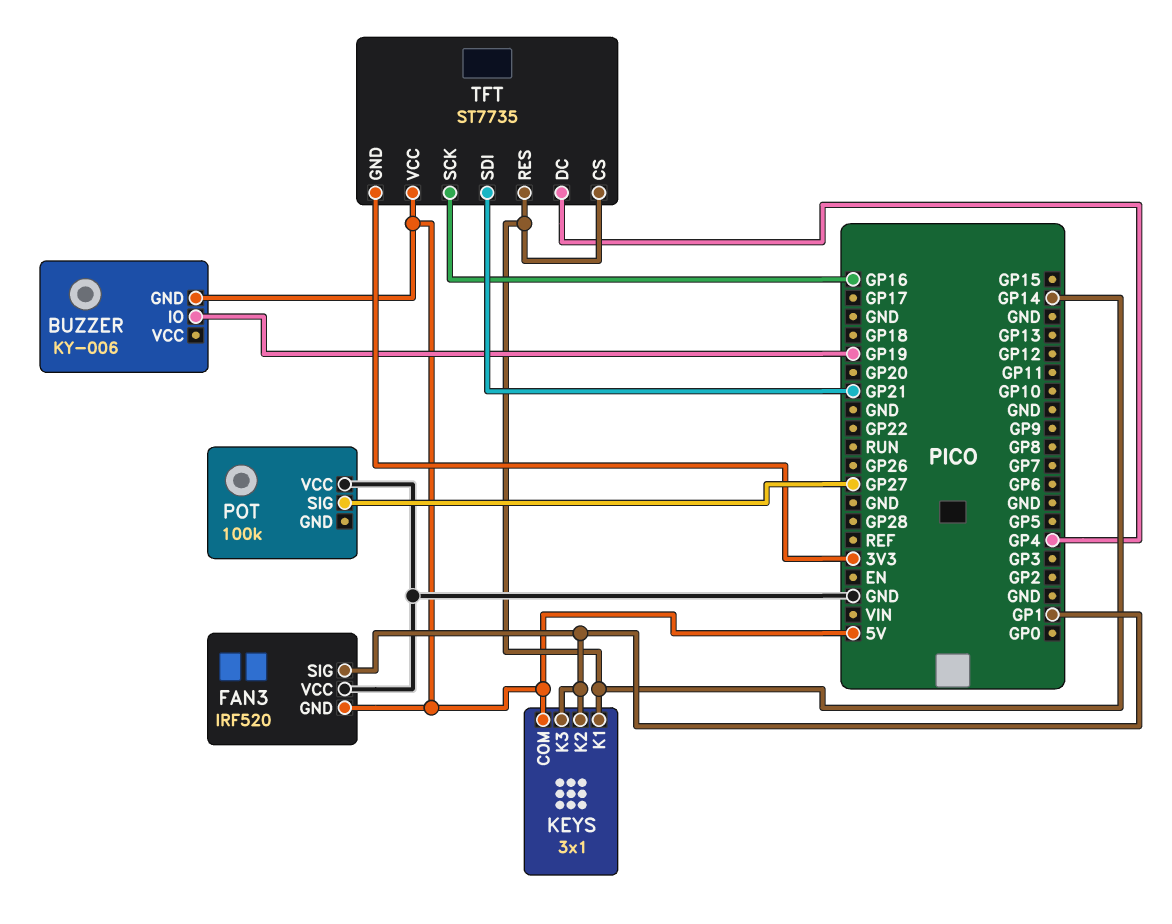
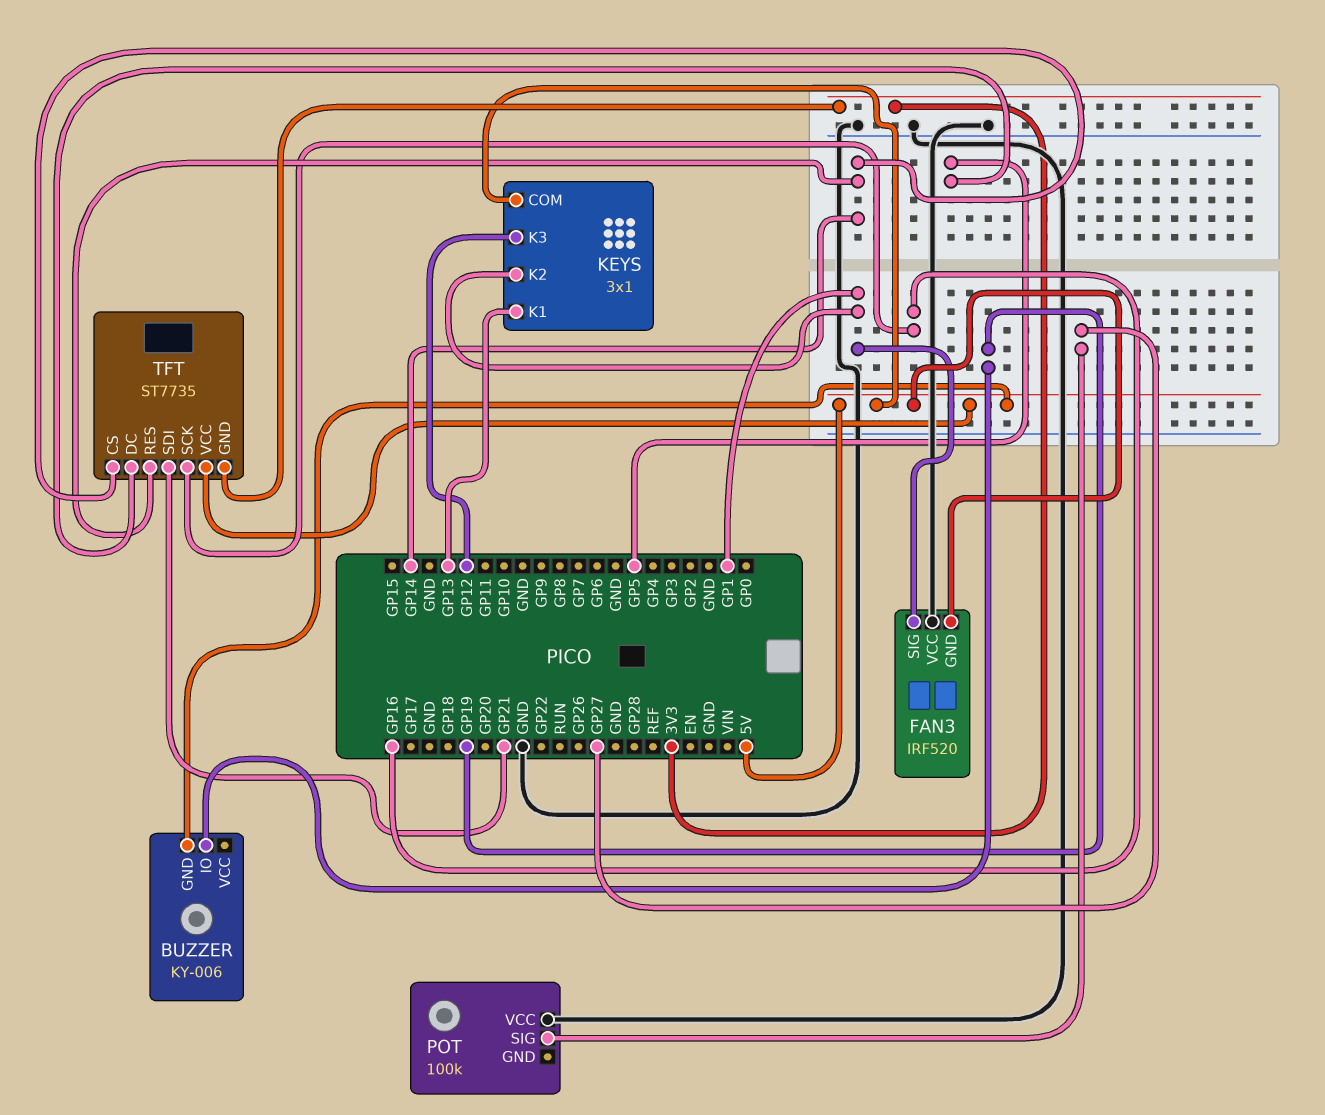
KEYS pin K1: GP14 -> GP13
KEYS pin K3: GP1 -> GP12
TFT pin DC: GP4 -> GP5

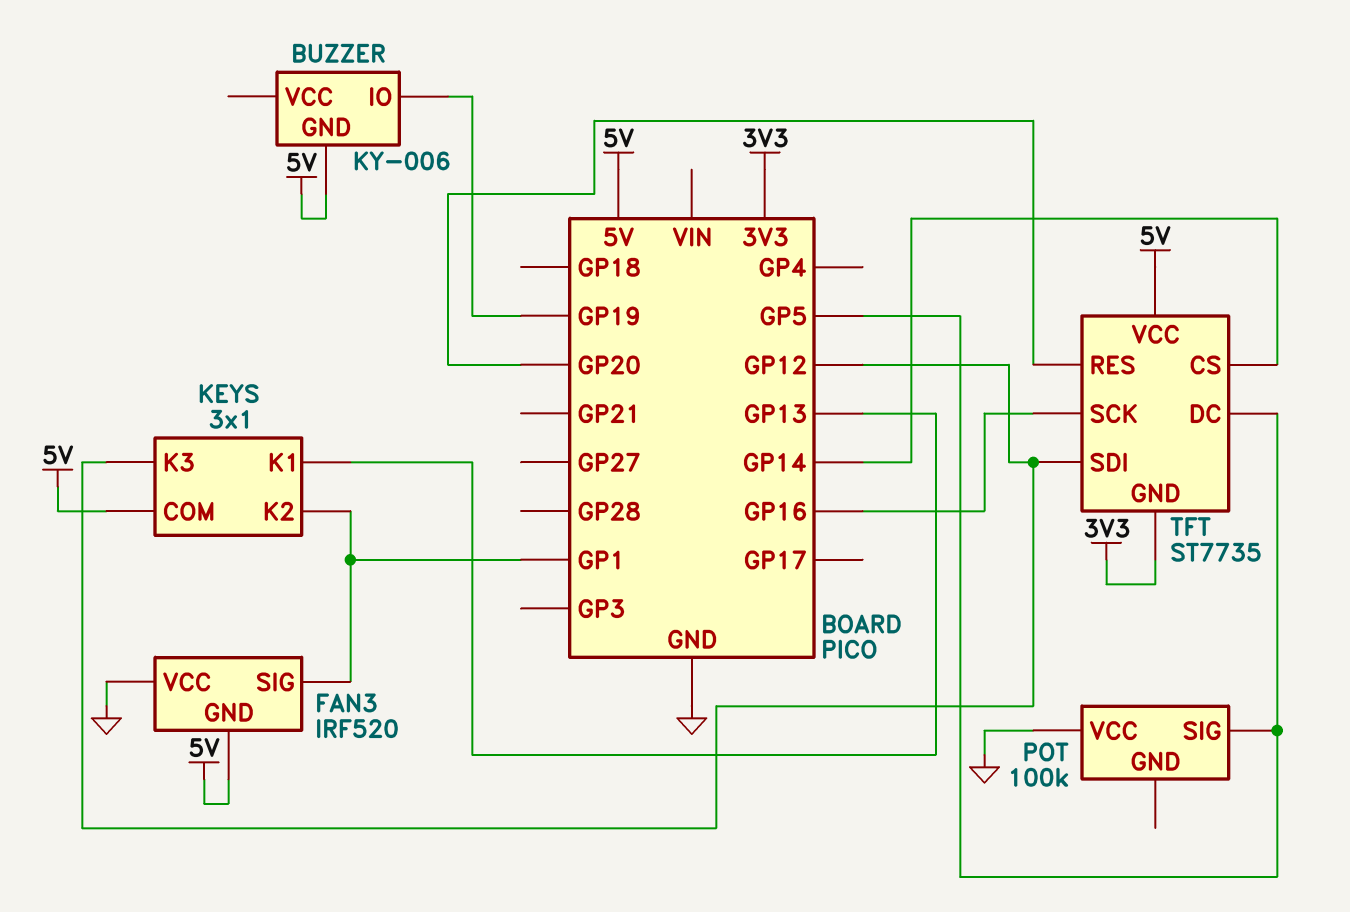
POT pin SIG: GP27 -> GP5
TFT pin RES: GP14 -> GP20
TFT pin SDI: GP21 -> GP12

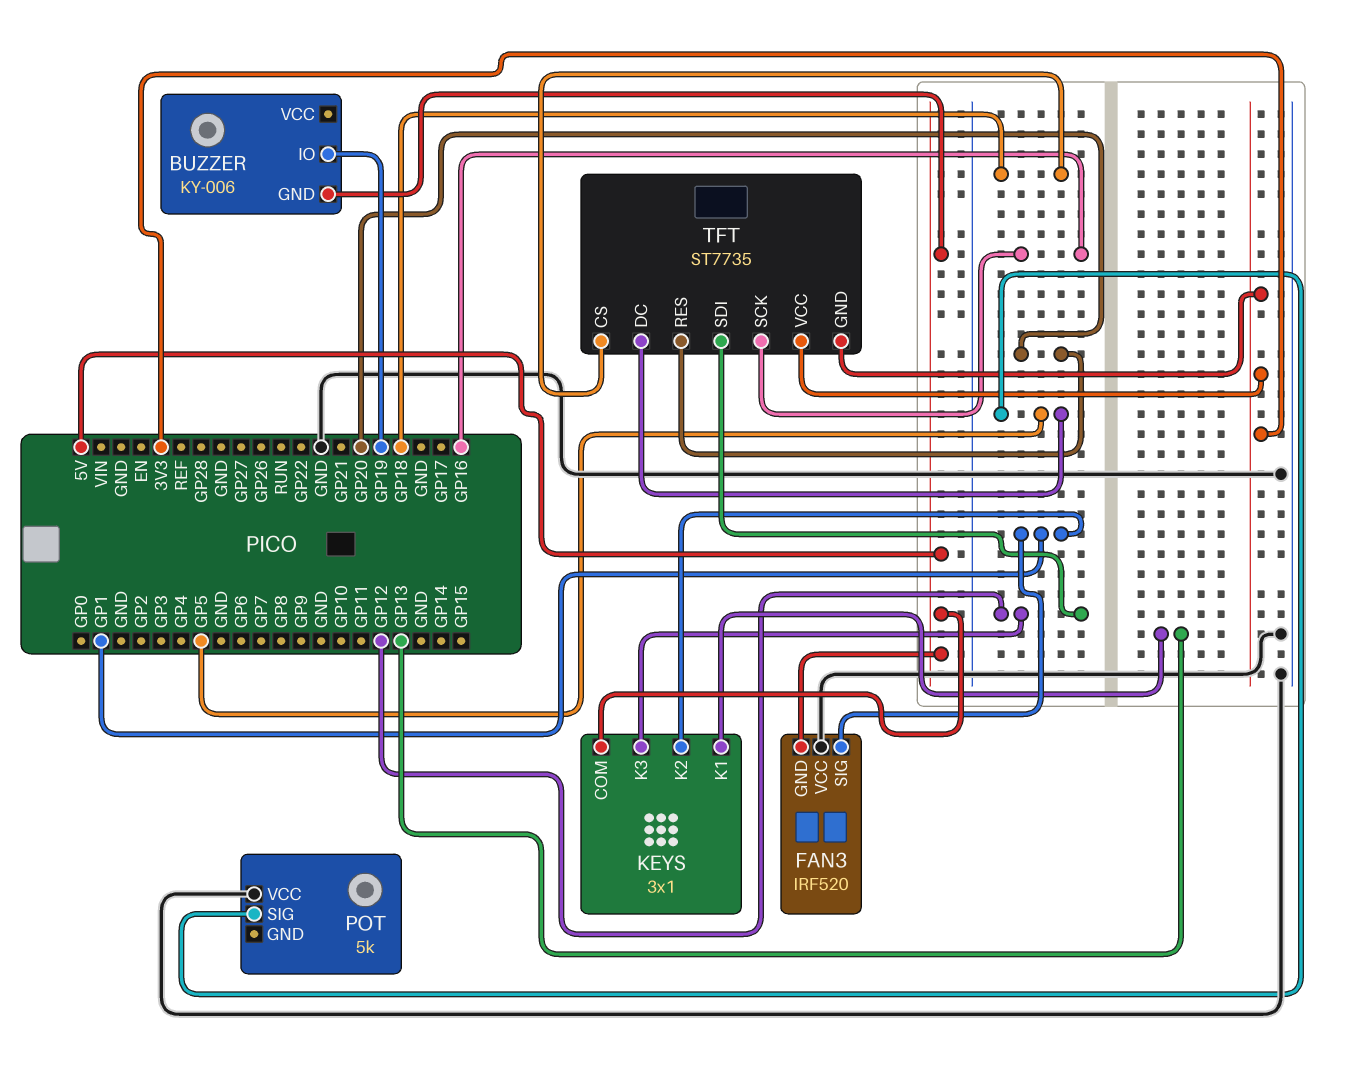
POT: 100k -> 5k
TFT pin CS: GP14 -> GP18
TFT pin VCC: 5V -> 3V3

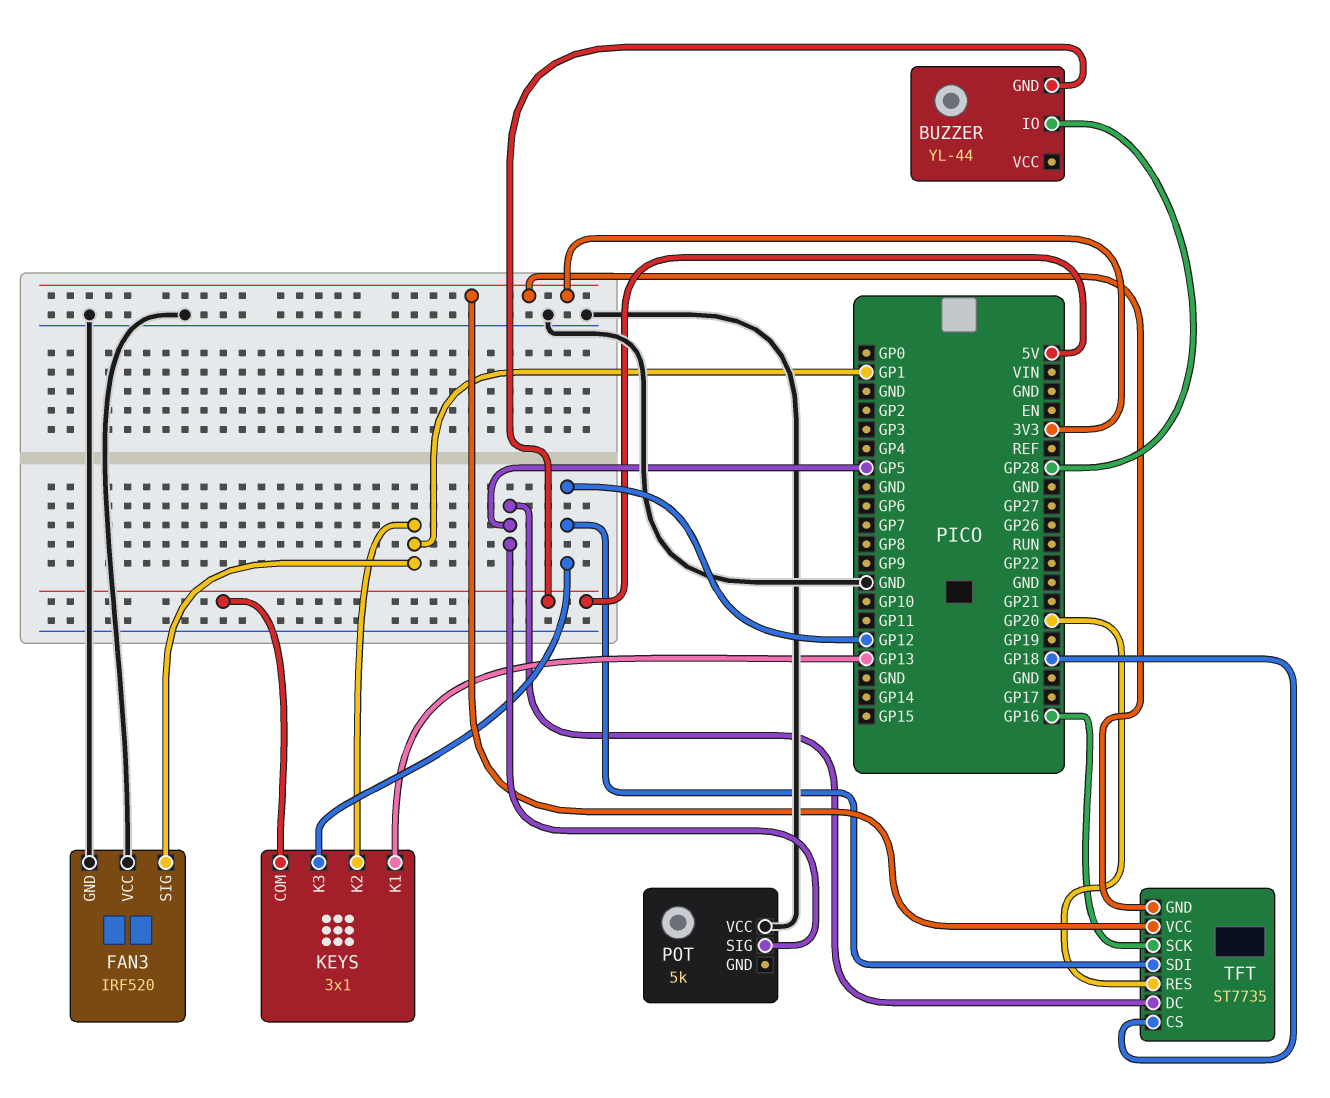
BUZZER: KY-006 -> YL-44
BUZZER pin IO: GP19 -> GP28
FAN3 pin GND: 5V -> GND

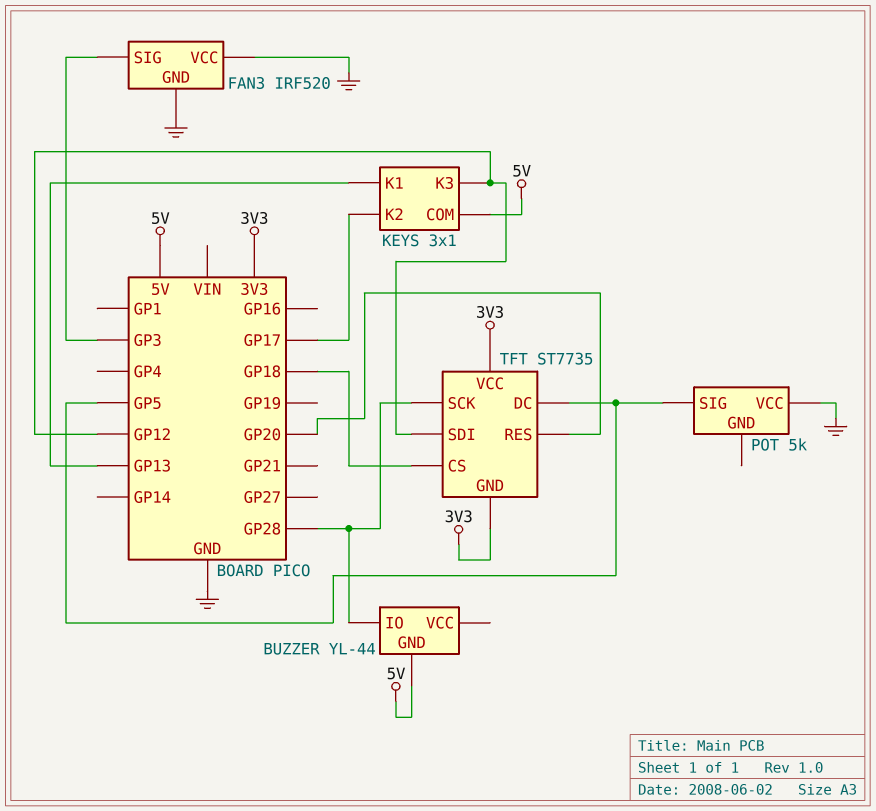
FAN3 pin SIG: GP1 -> GP3
KEYS pin K2: GP1 -> GP17
TFT pin SCK: GP16 -> GP28

